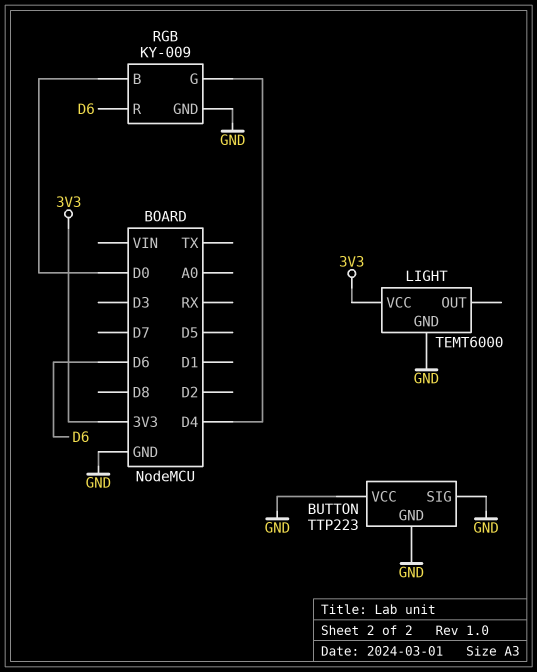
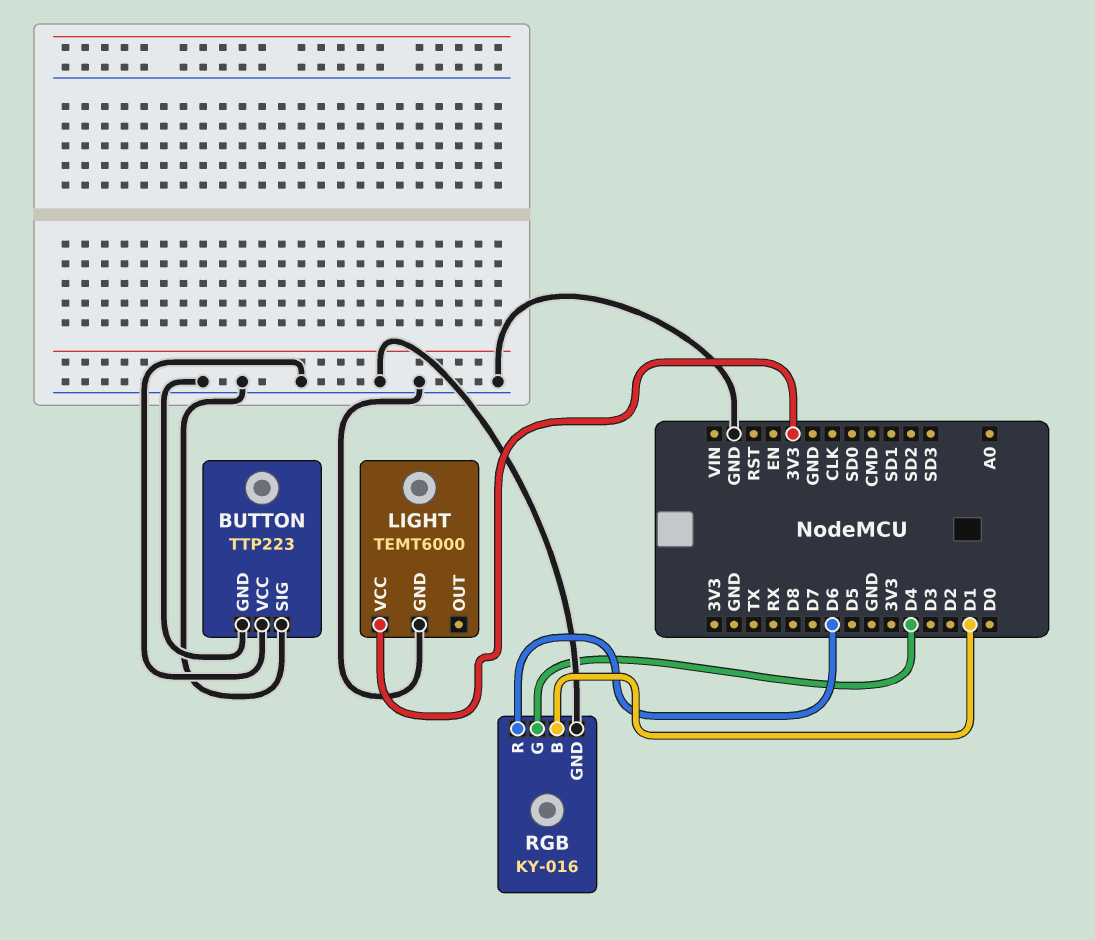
RGB: KY-009 -> KY-016
RGB pin B: D0 -> D1

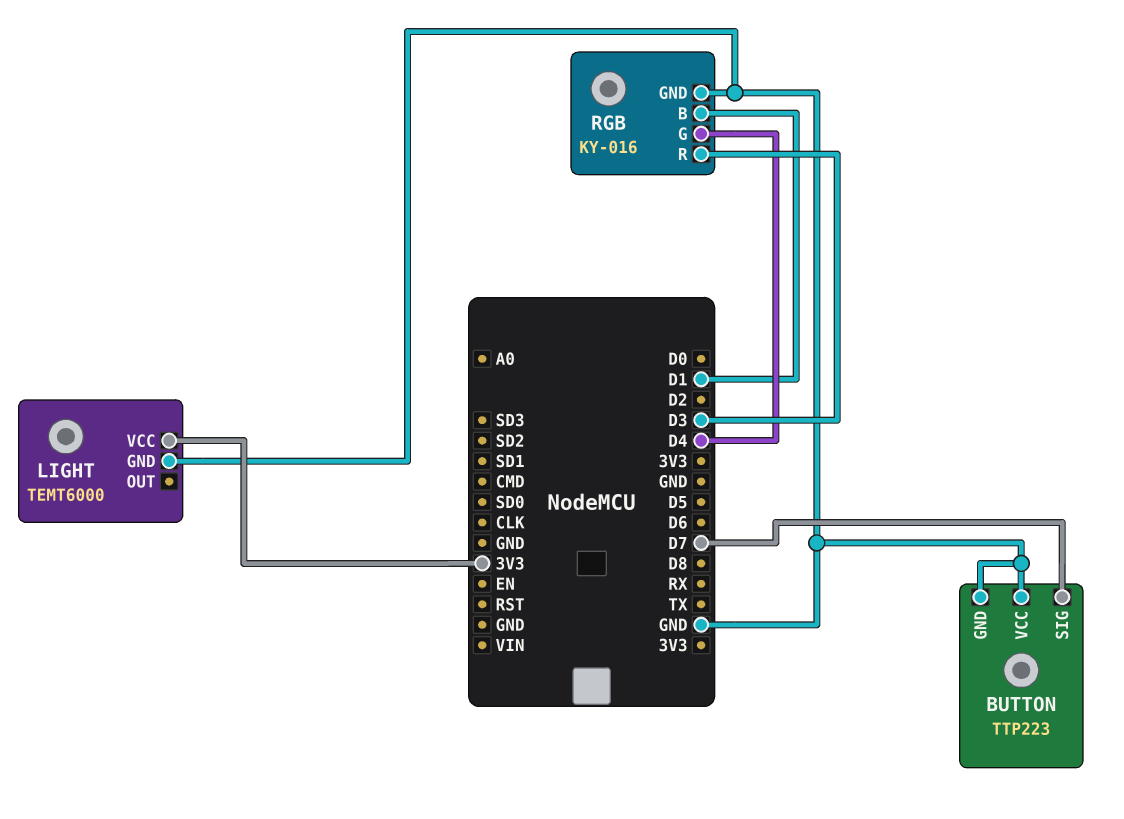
BUTTON pin SIG: GND -> D7
RGB pin R: D6 -> D3

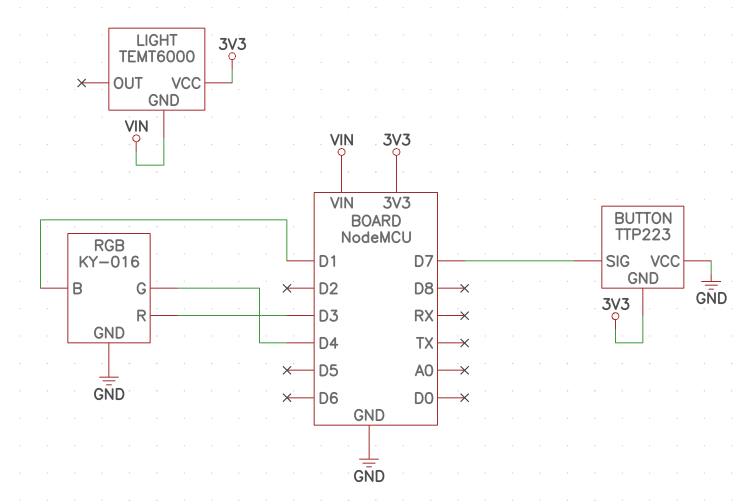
BUTTON pin GND: GND -> 3V3
LIGHT pin GND: GND -> VIN

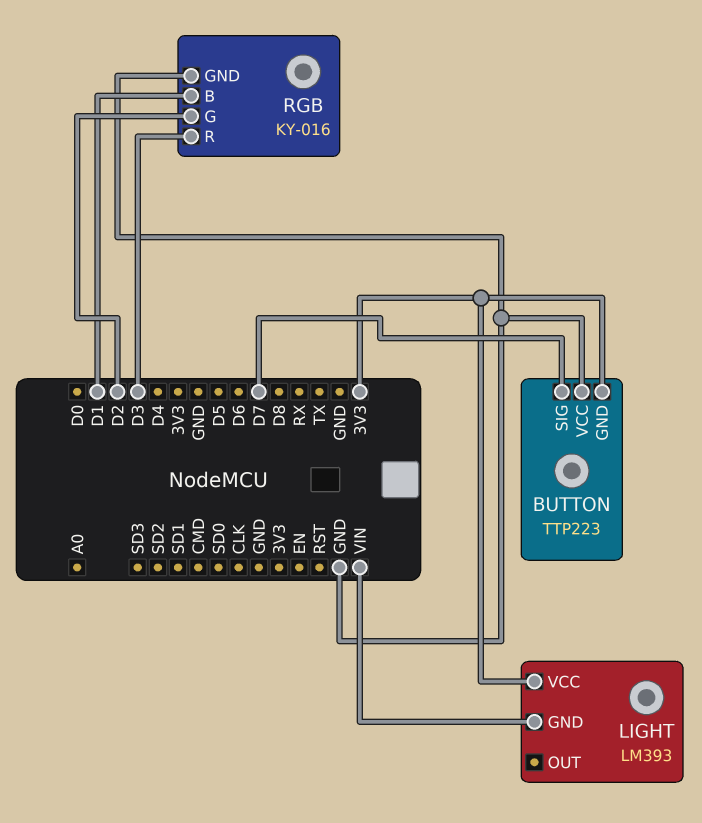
LIGHT: TEMT6000 -> LM393
RGB pin G: D4 -> D2

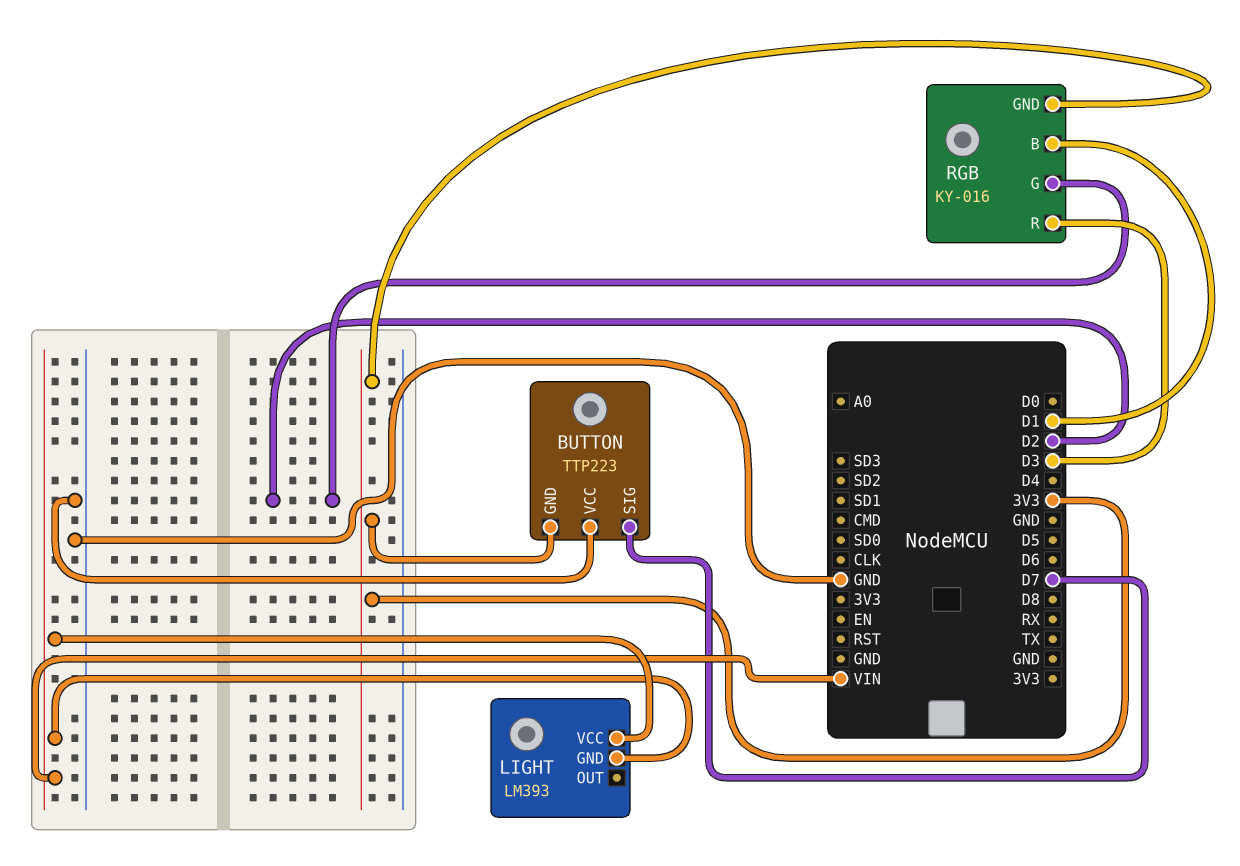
LIGHT pin VCC: 3V3 -> VIN
RGB pin GND: GND -> 3V3

